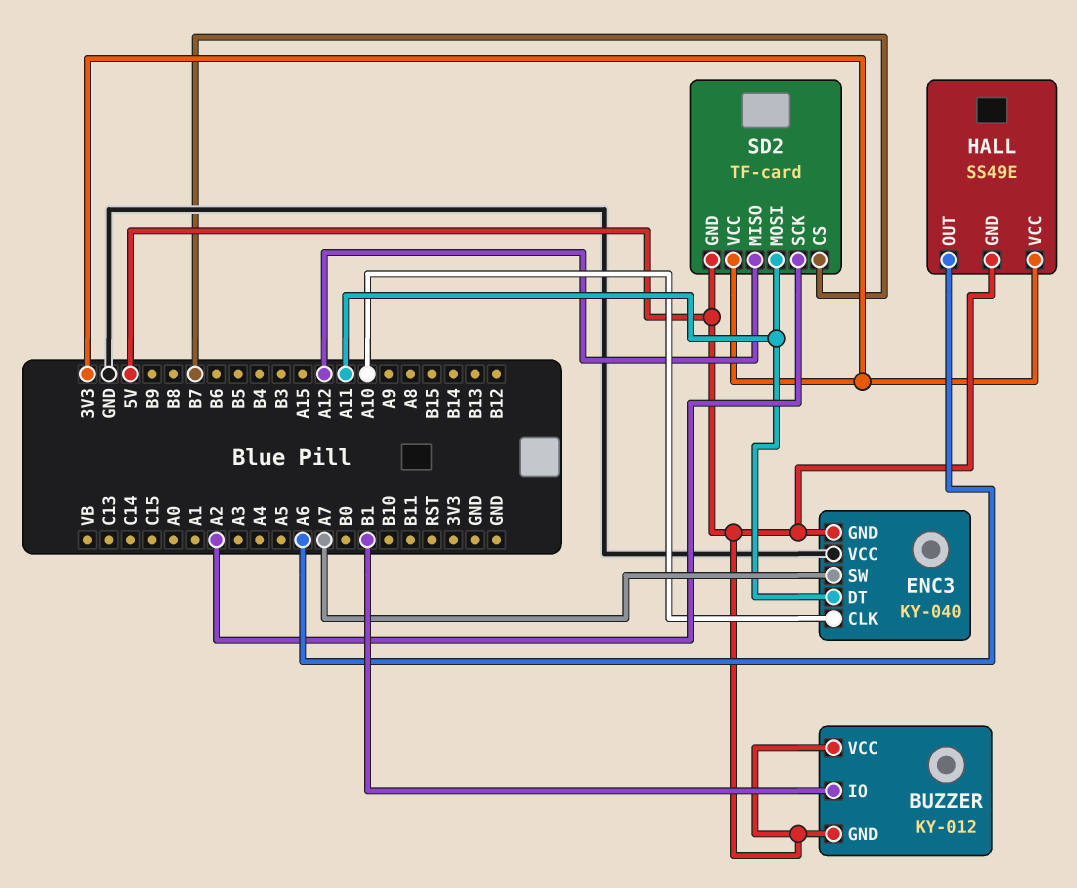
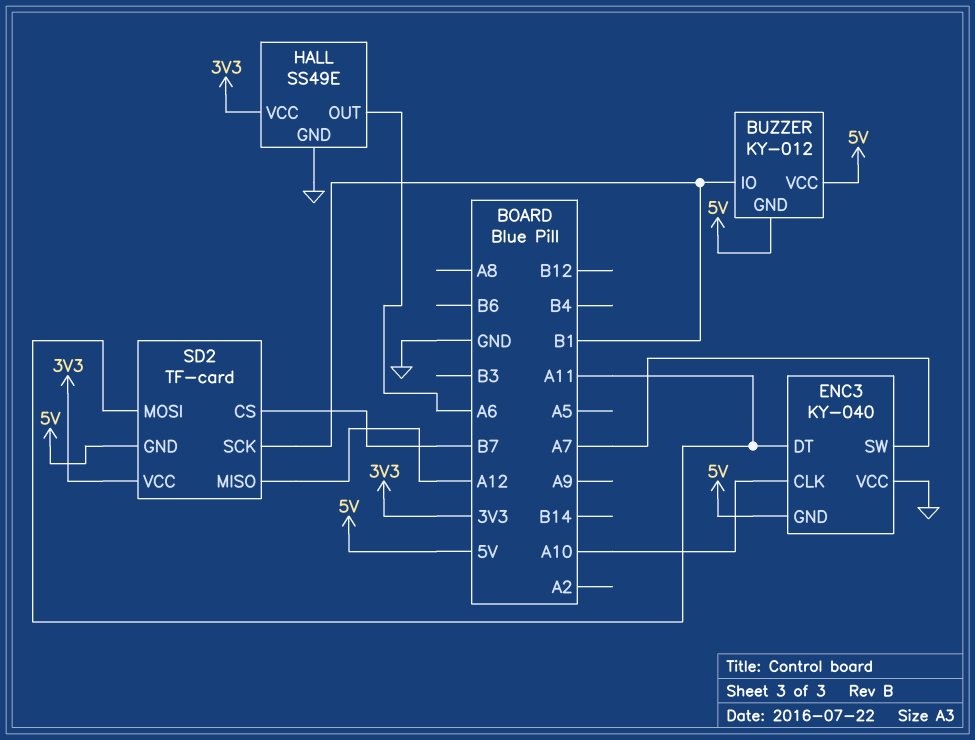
HALL pin GND: 5V -> GND
SD2 pin SCK: A2 -> B1

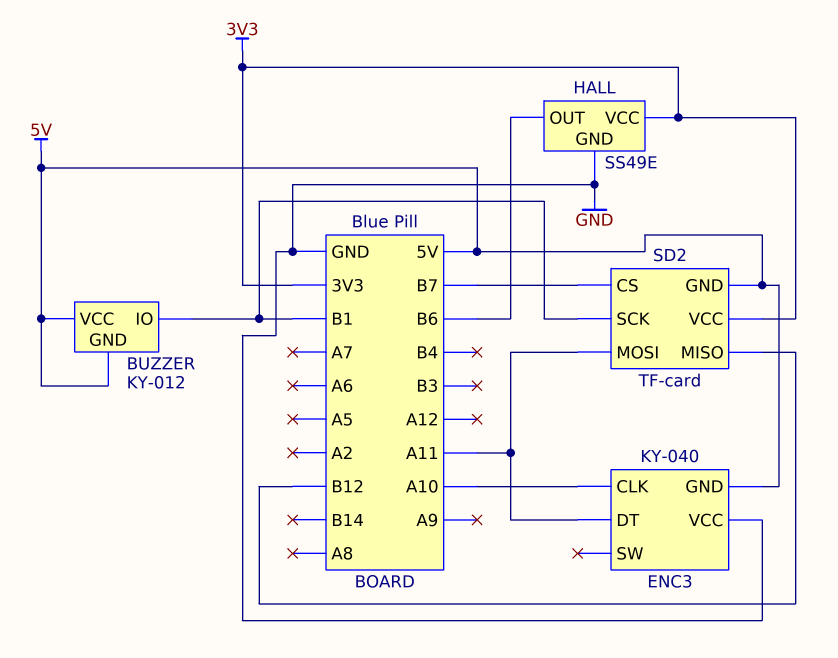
ENC3 pin SW: A7 -> none
HALL pin OUT: A6 -> B6
SD2 pin MISO: A12 -> B12

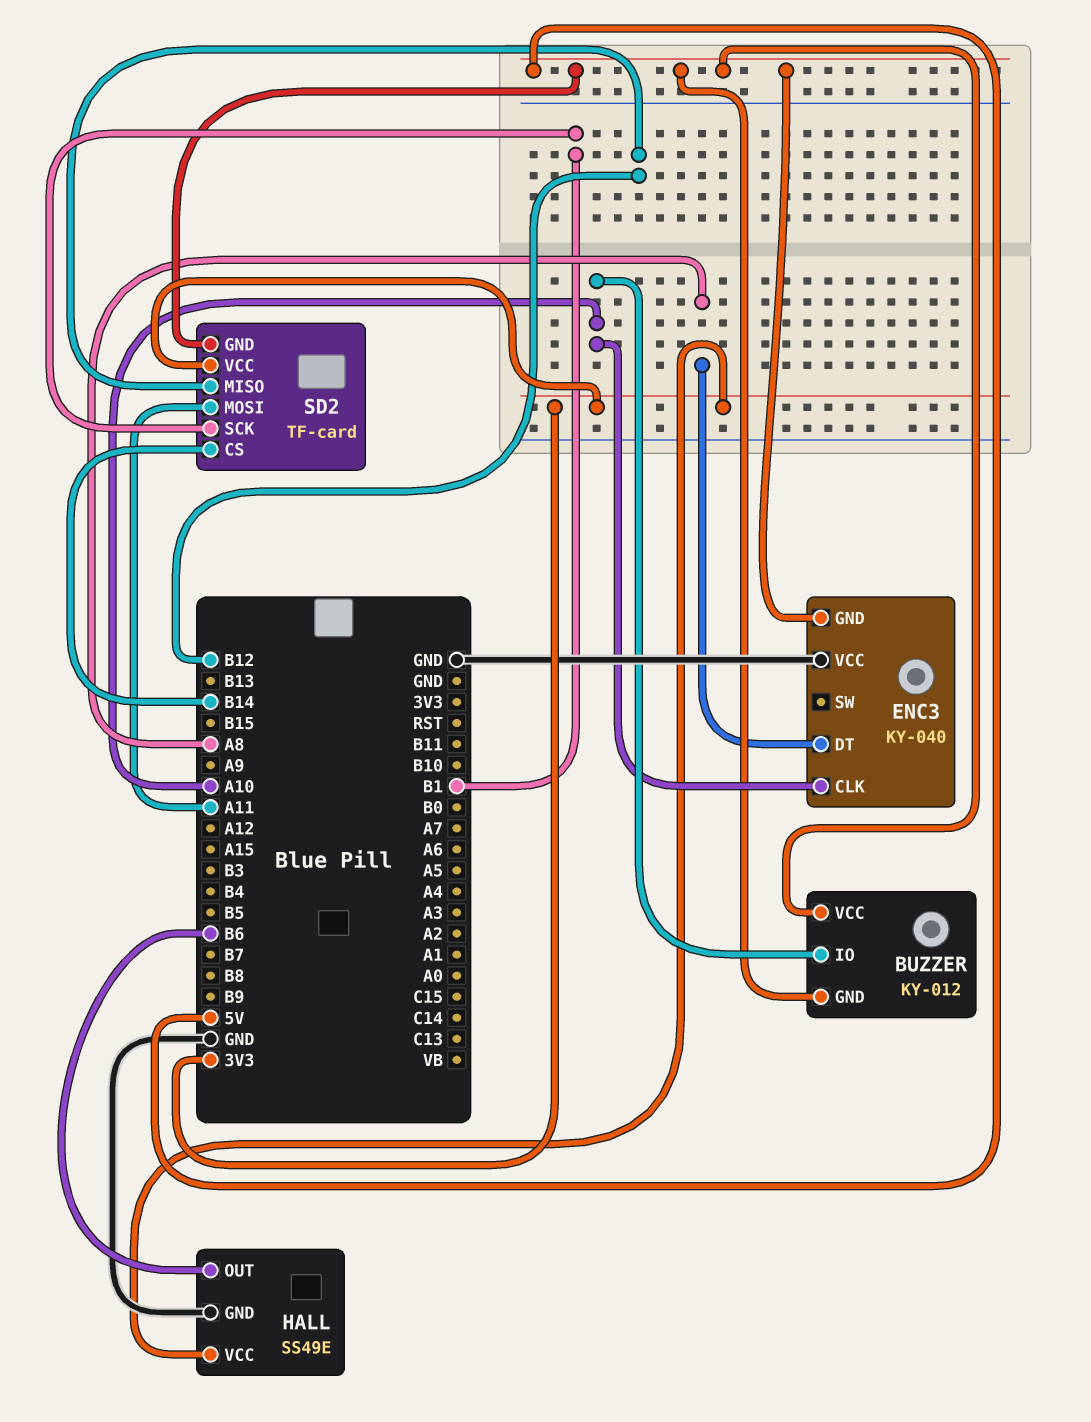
BUZZER pin IO: B1 -> A10
ENC3 pin DT: A11 -> A8
SD2 pin CS: B7 -> B14

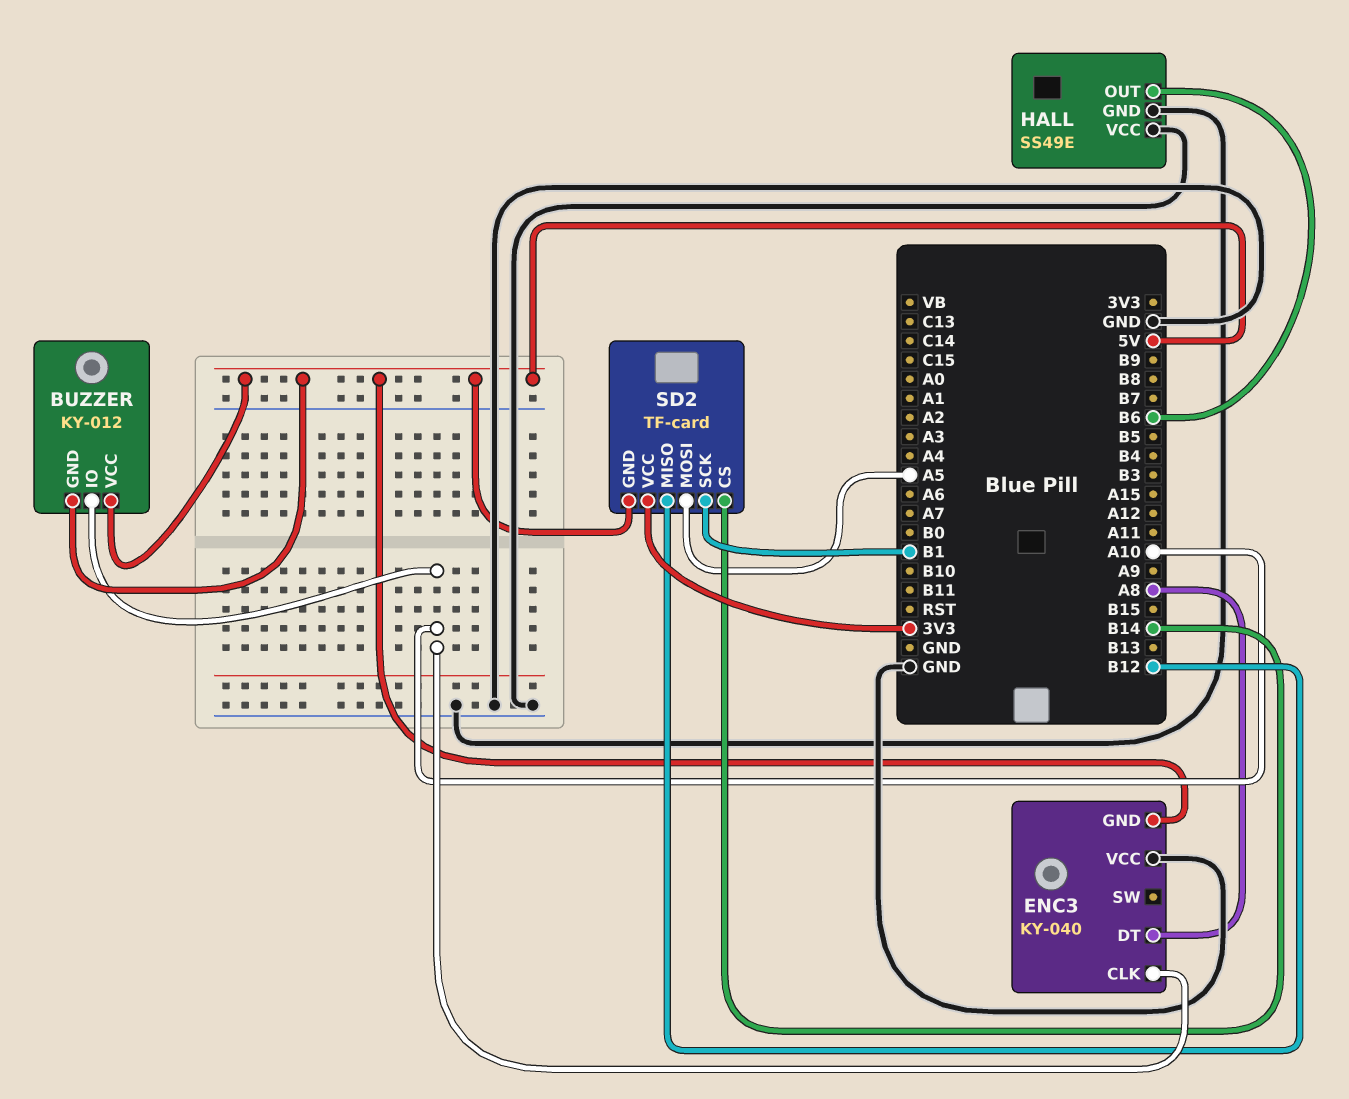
HALL pin VCC: 3V3 -> GND
SD2 pin MOSI: A11 -> A5

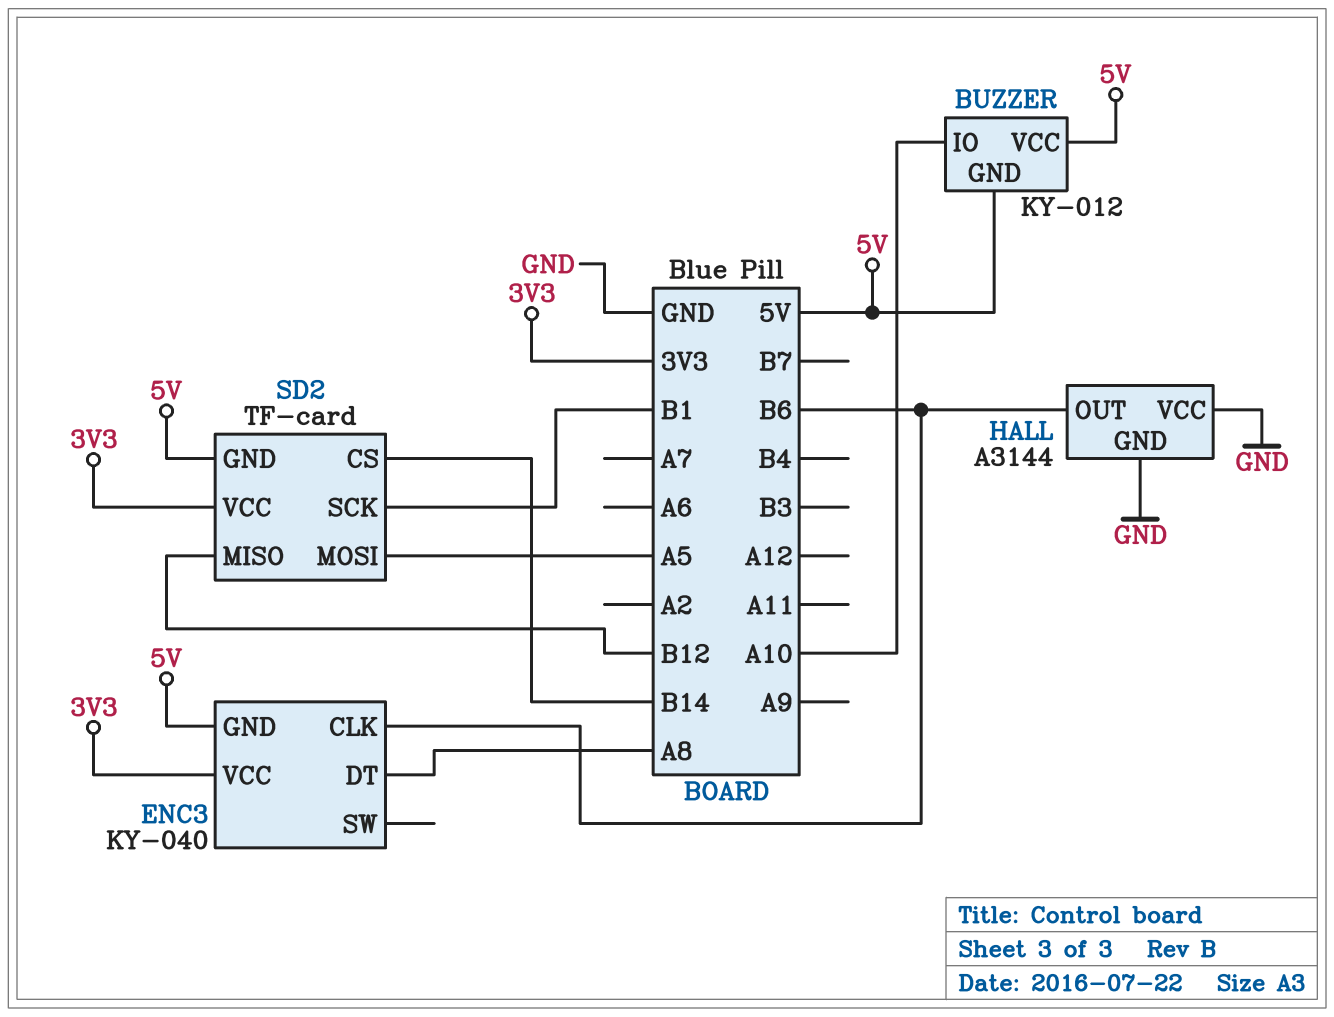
ENC3 pin CLK: A10 -> B6
ENC3 pin VCC: GND -> 3V3
HALL: SS49E -> A3144

